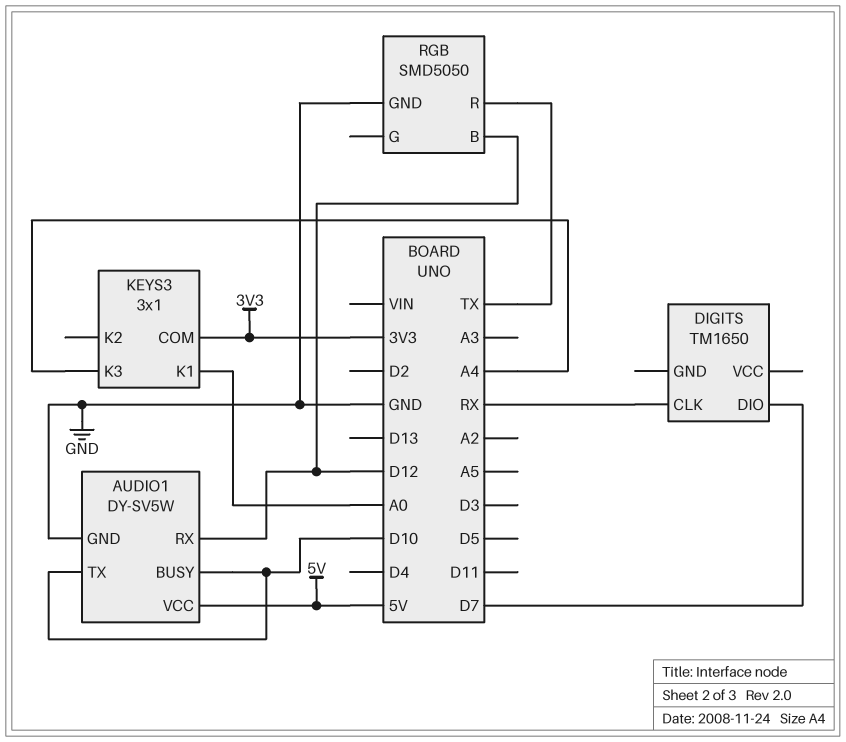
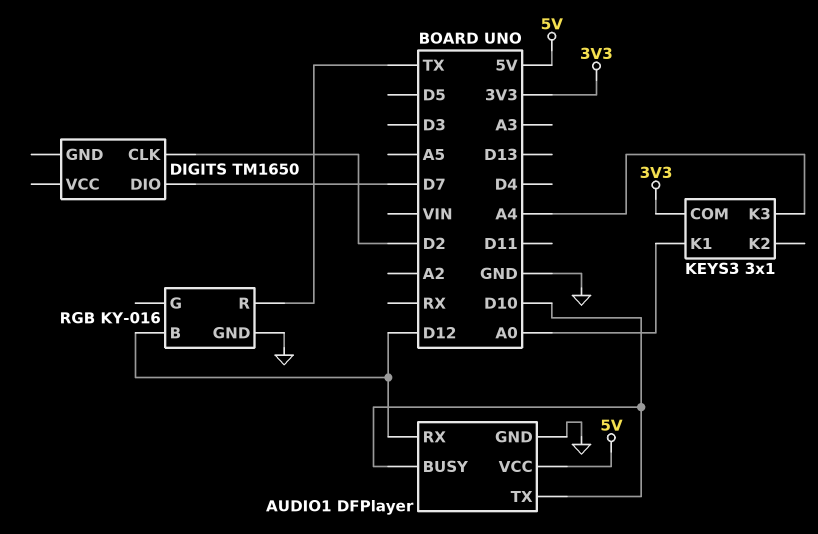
AUDIO1: DY-SV5W -> DFPlayer
DIGITS pin CLK: RX -> D2
RGB: SMD5050 -> KY-016

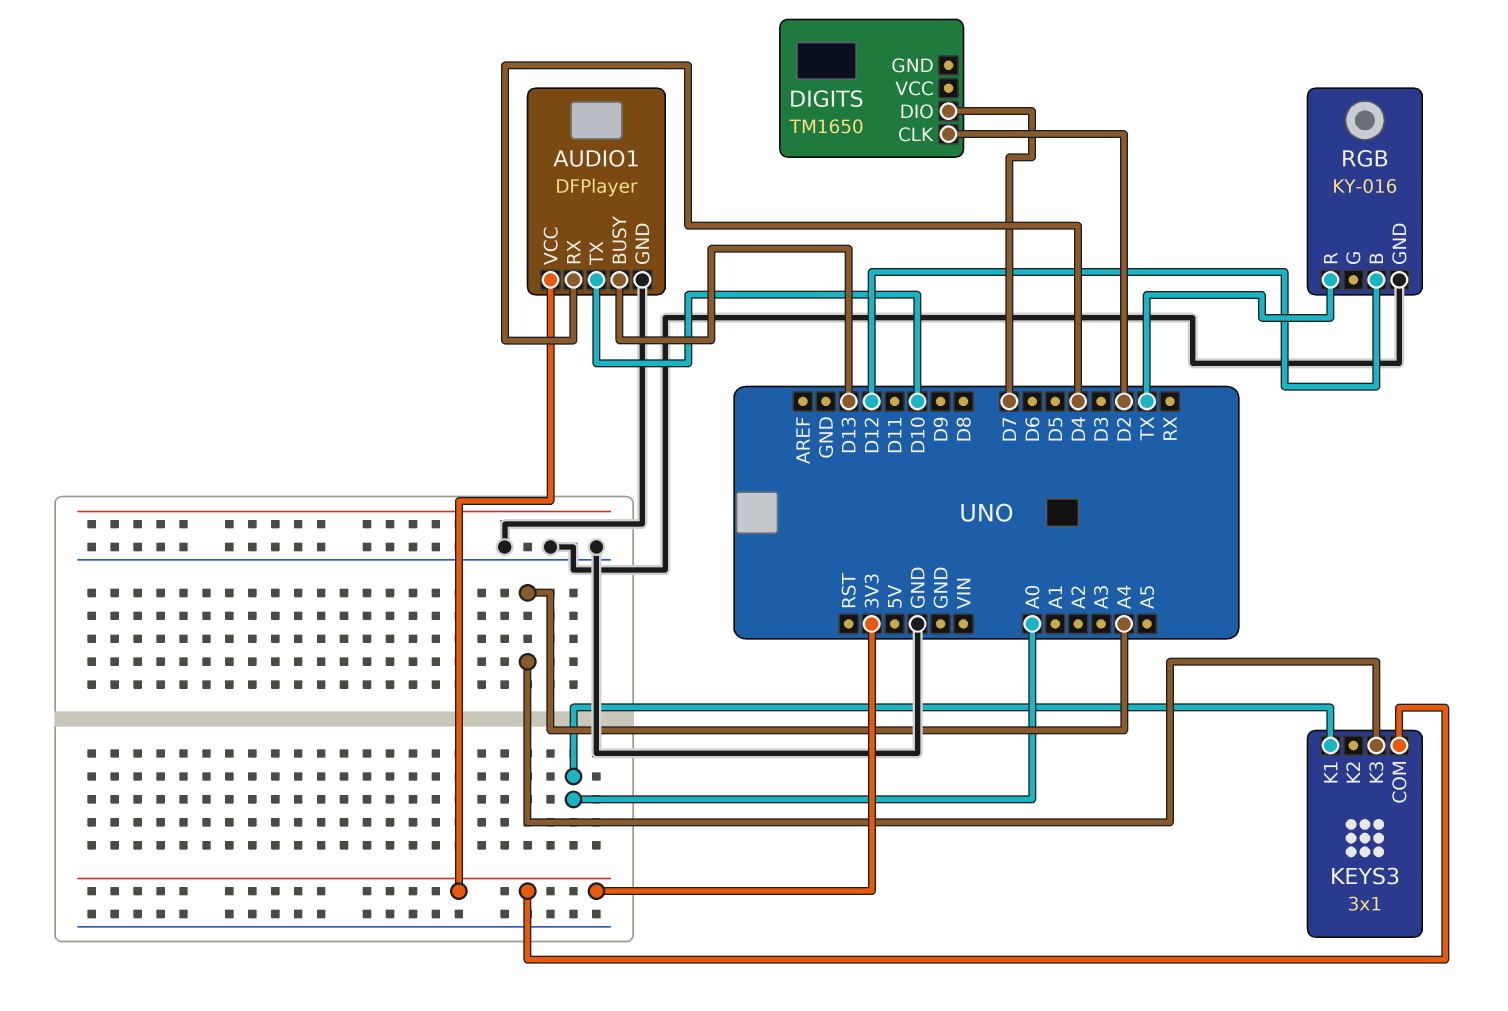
AUDIO1 pin BUSY: D10 -> D13
AUDIO1 pin RX: D12 -> D4
AUDIO1 pin VCC: 5V -> 3V3

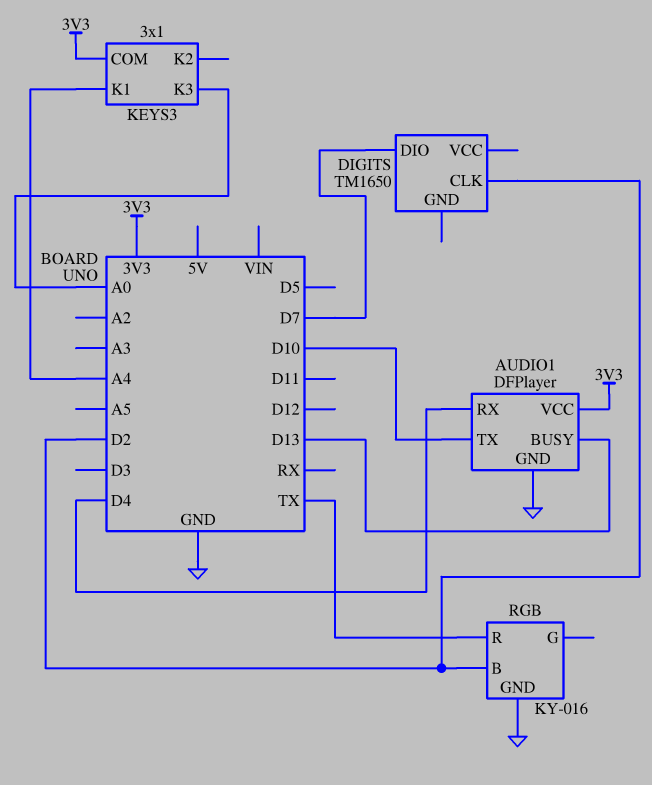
KEYS3 pin K1: A0 -> A4
KEYS3 pin K3: A4 -> A0
RGB pin B: D12 -> D2

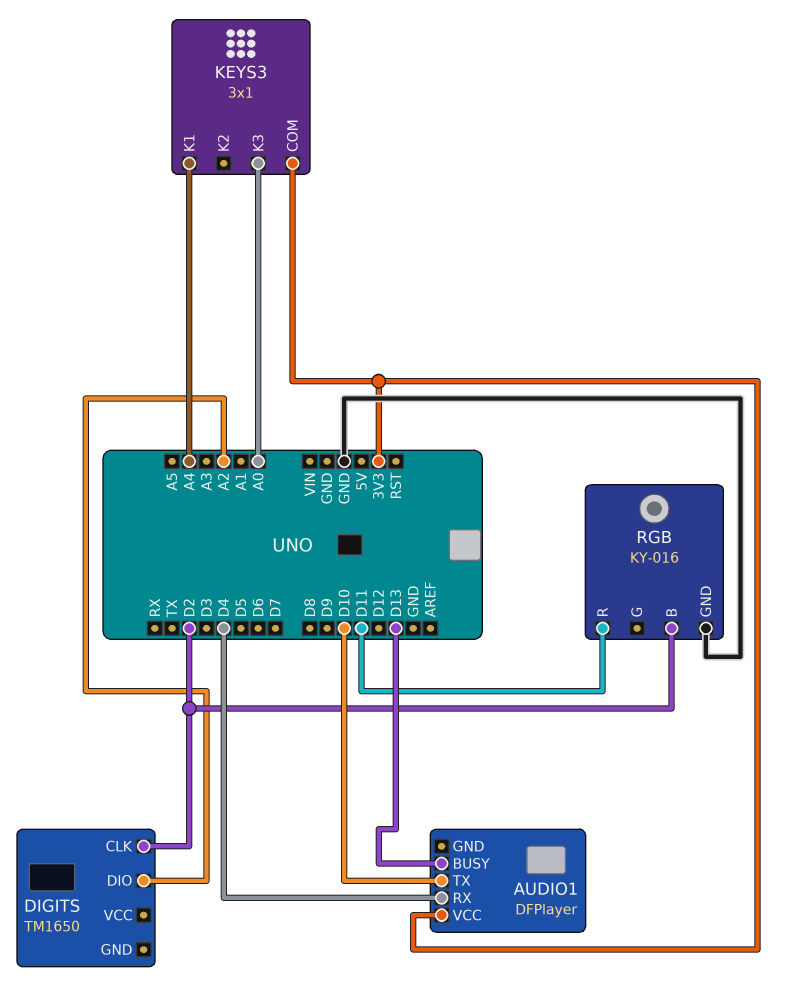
AUDIO1 pin GND: GND -> none
DIGITS pin DIO: D7 -> A2
RGB pin R: TX -> D11

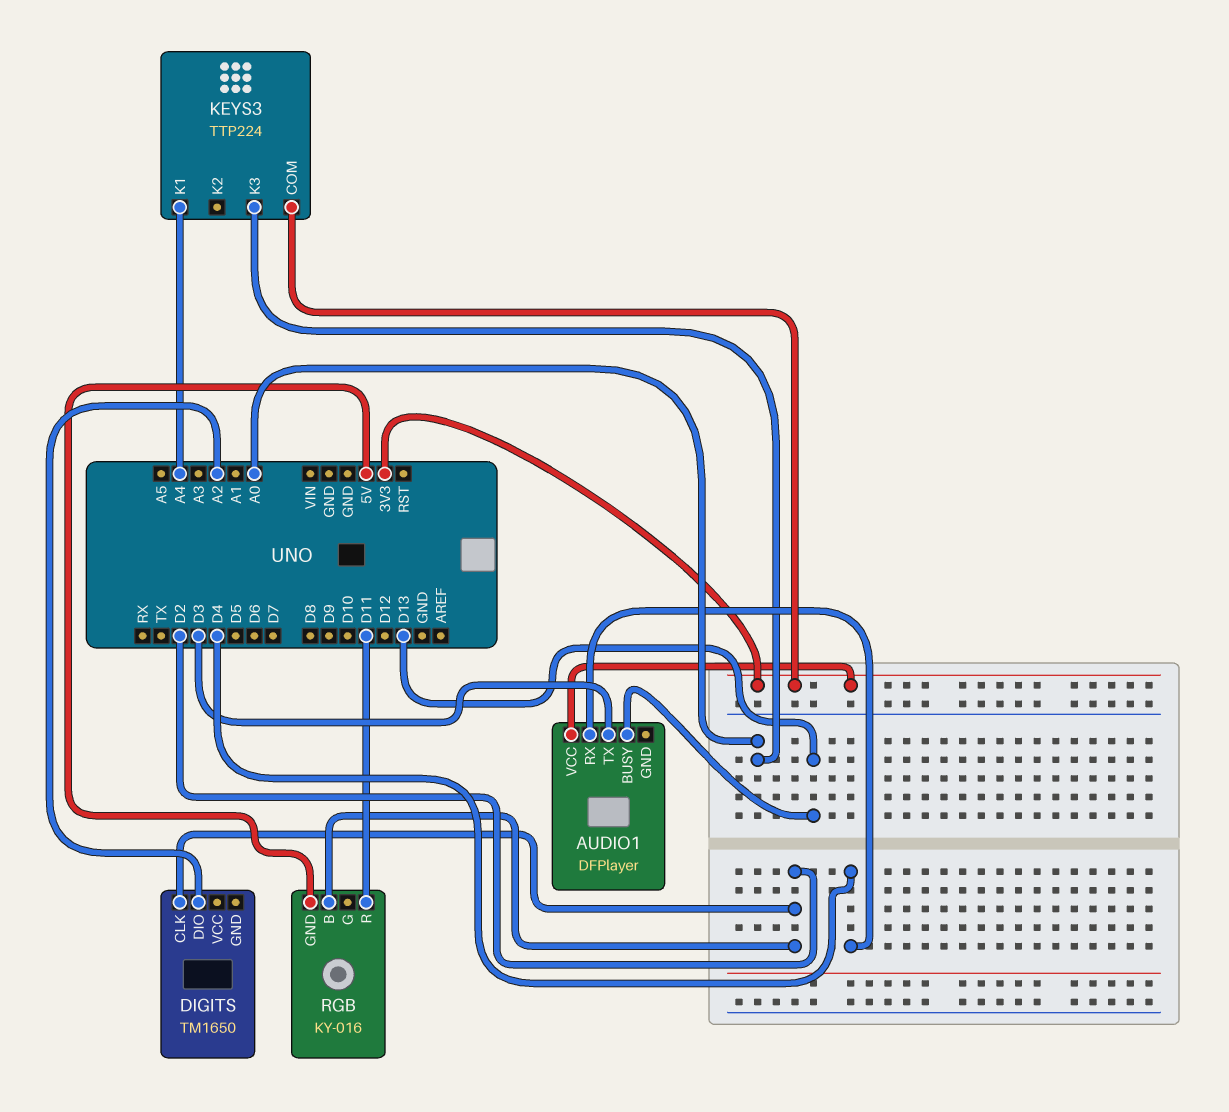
AUDIO1 pin TX: D10 -> D3
KEYS3: 3x1 -> TTP224
RGB pin GND: GND -> 5V

